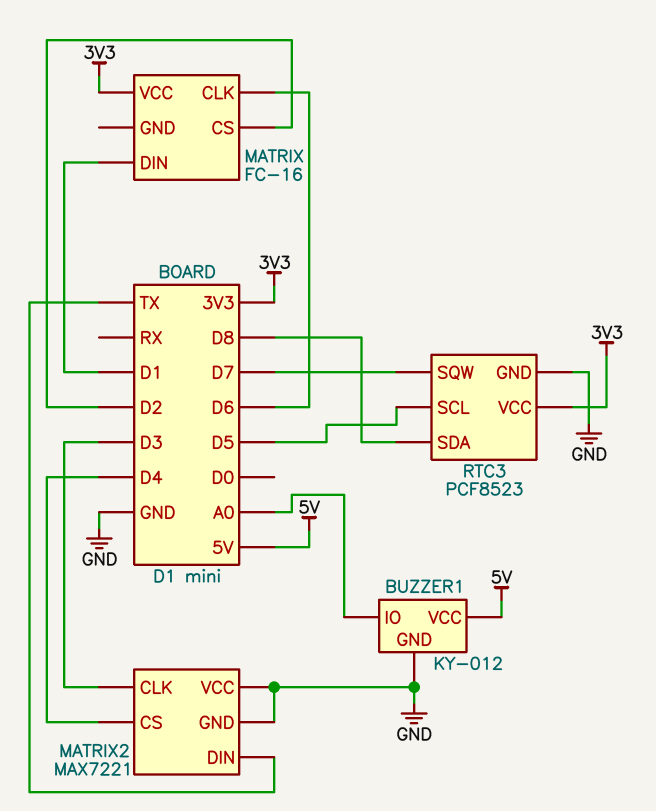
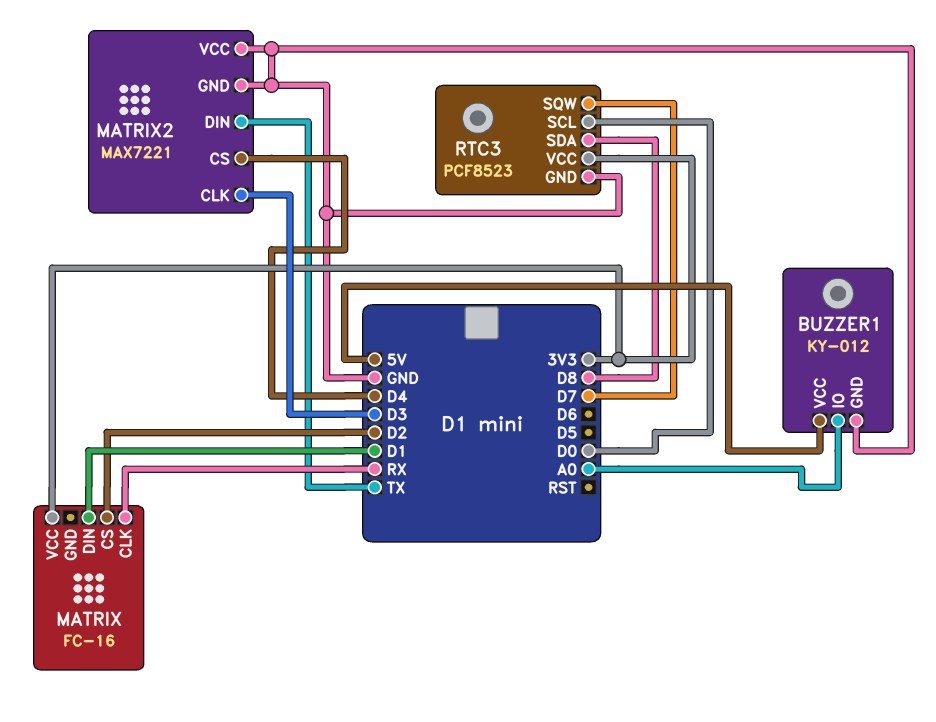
MATRIX pin CLK: D6 -> RX
RTC3 pin SCL: D5 -> D0

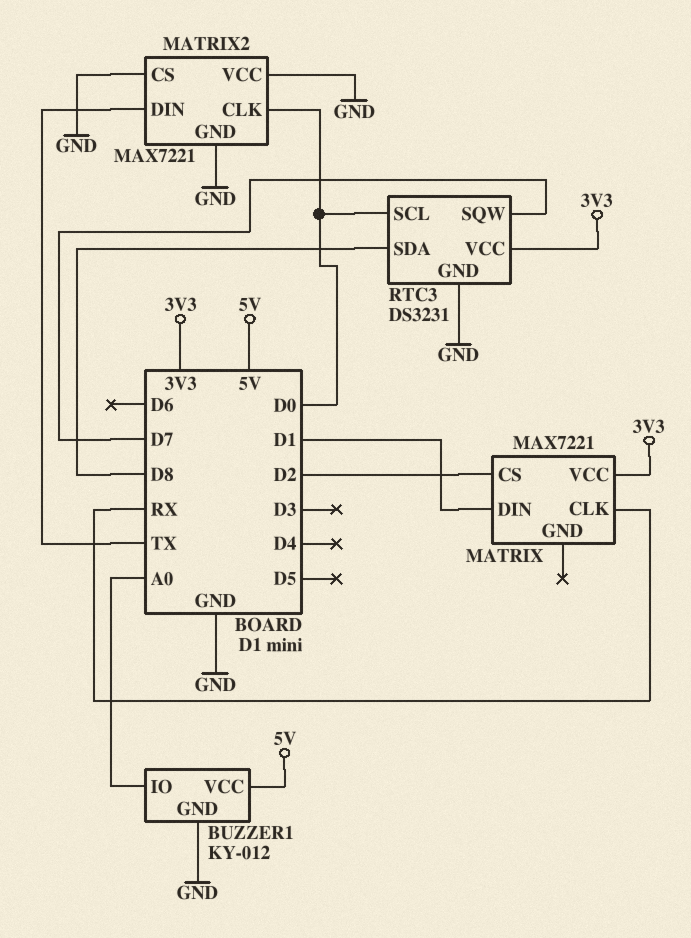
MATRIX: FC-16 -> MAX7221
MATRIX2 pin CLK: D3 -> D0
MATRIX2 pin CS: D4 -> GND
RTC3: PCF8523 -> DS3231

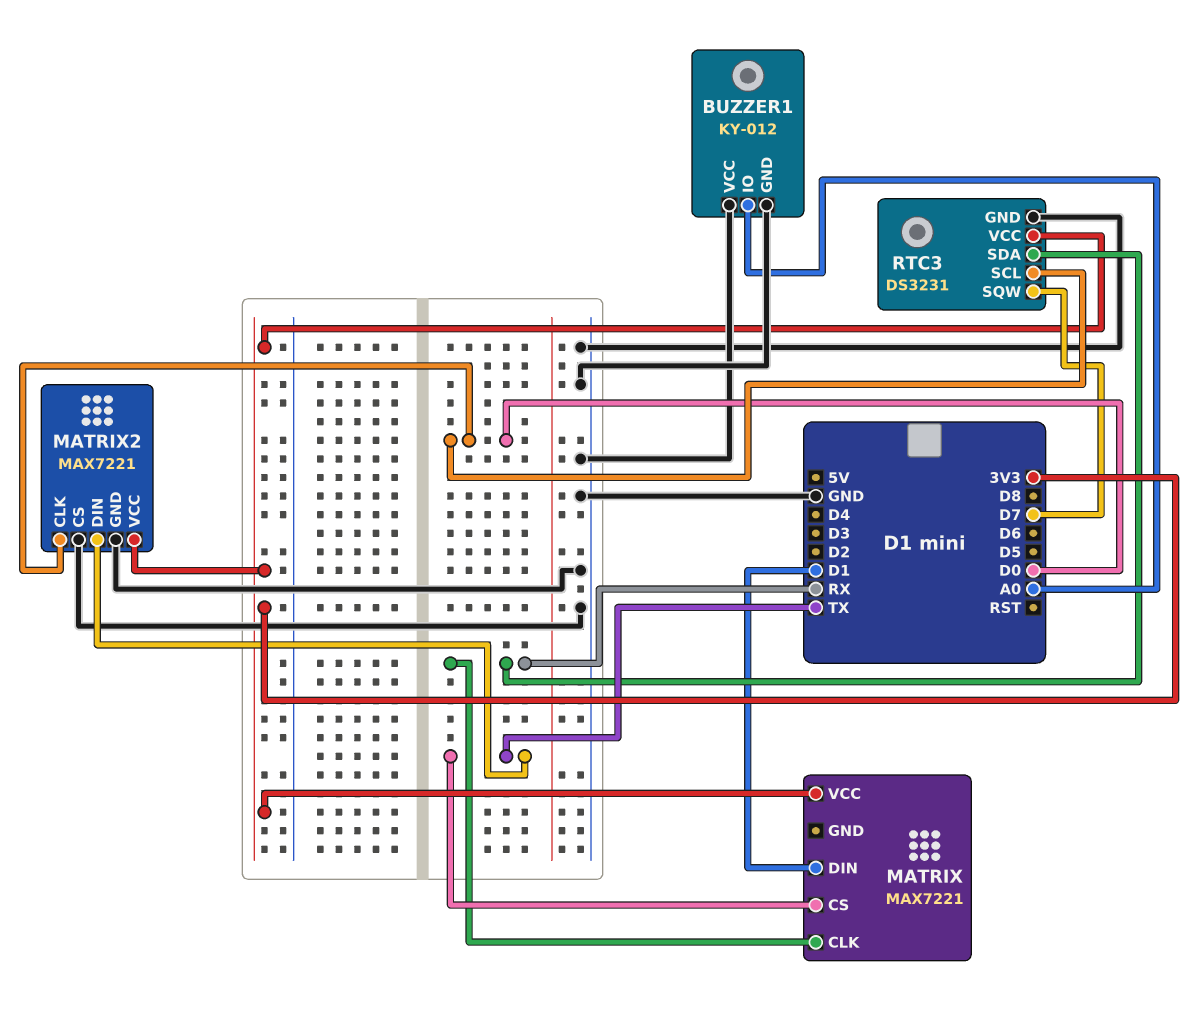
BUZZER1 pin VCC: 5V -> GND
MATRIX pin CS: D2 -> TX
MATRIX2 pin VCC: GND -> 3V3
RTC3 pin SDA: D8 -> RX

